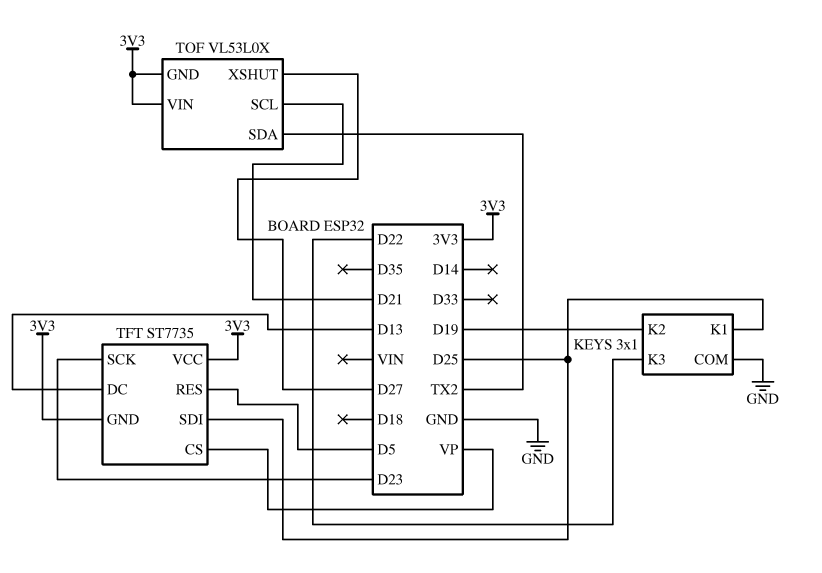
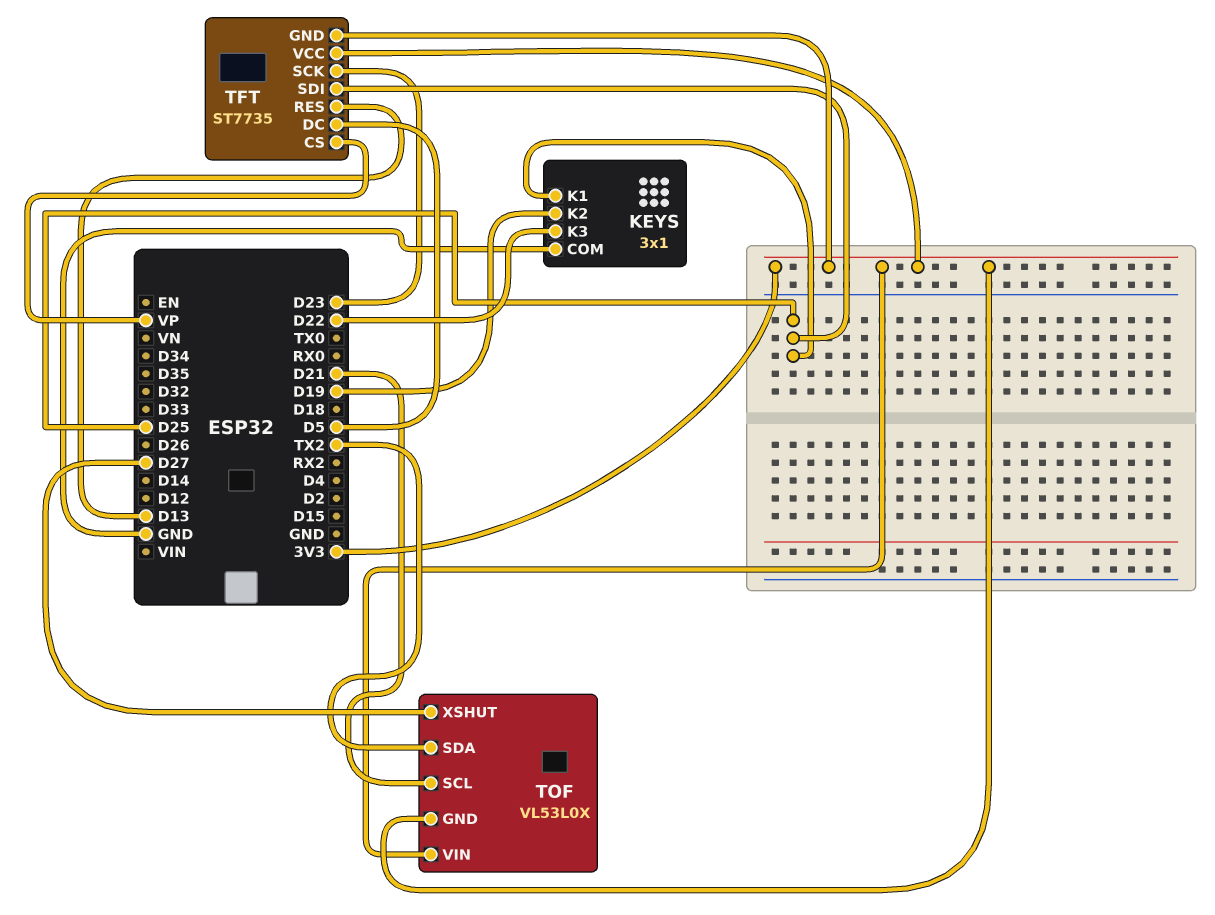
TFT pin DC: D13 -> D5
TFT pin RES: D5 -> D13

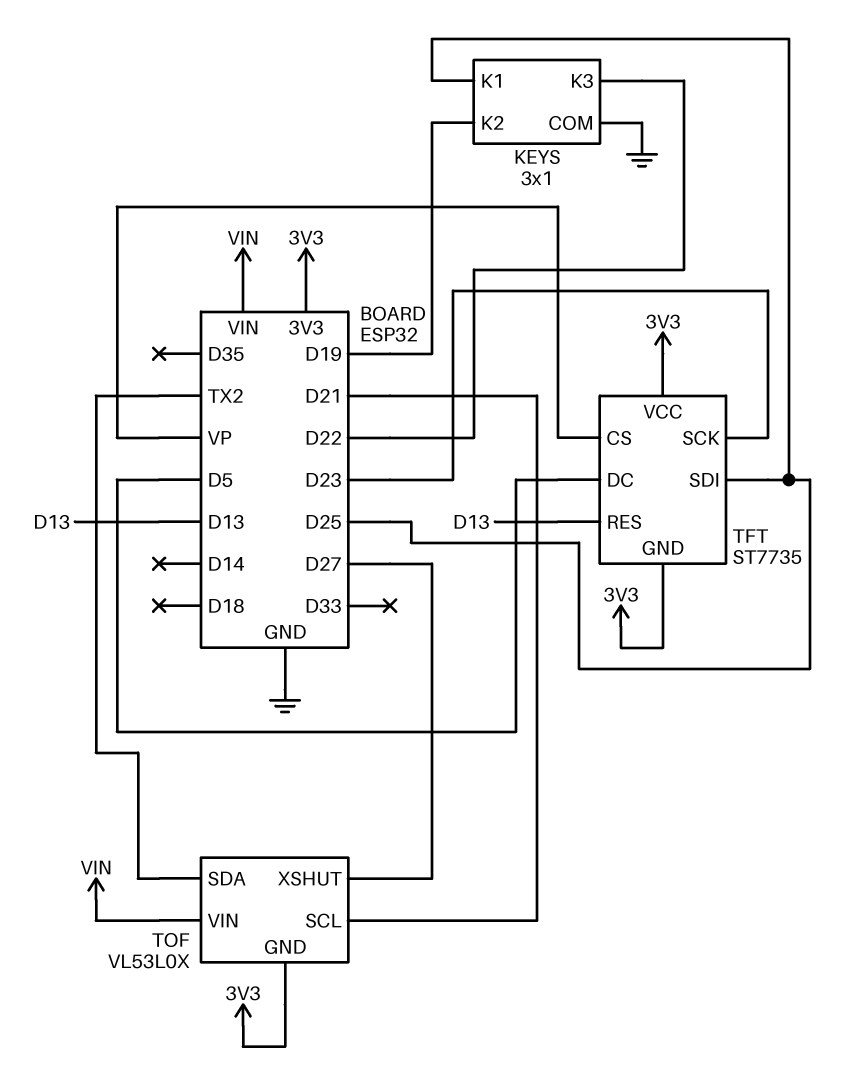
TOF pin VIN: 3V3 -> VIN

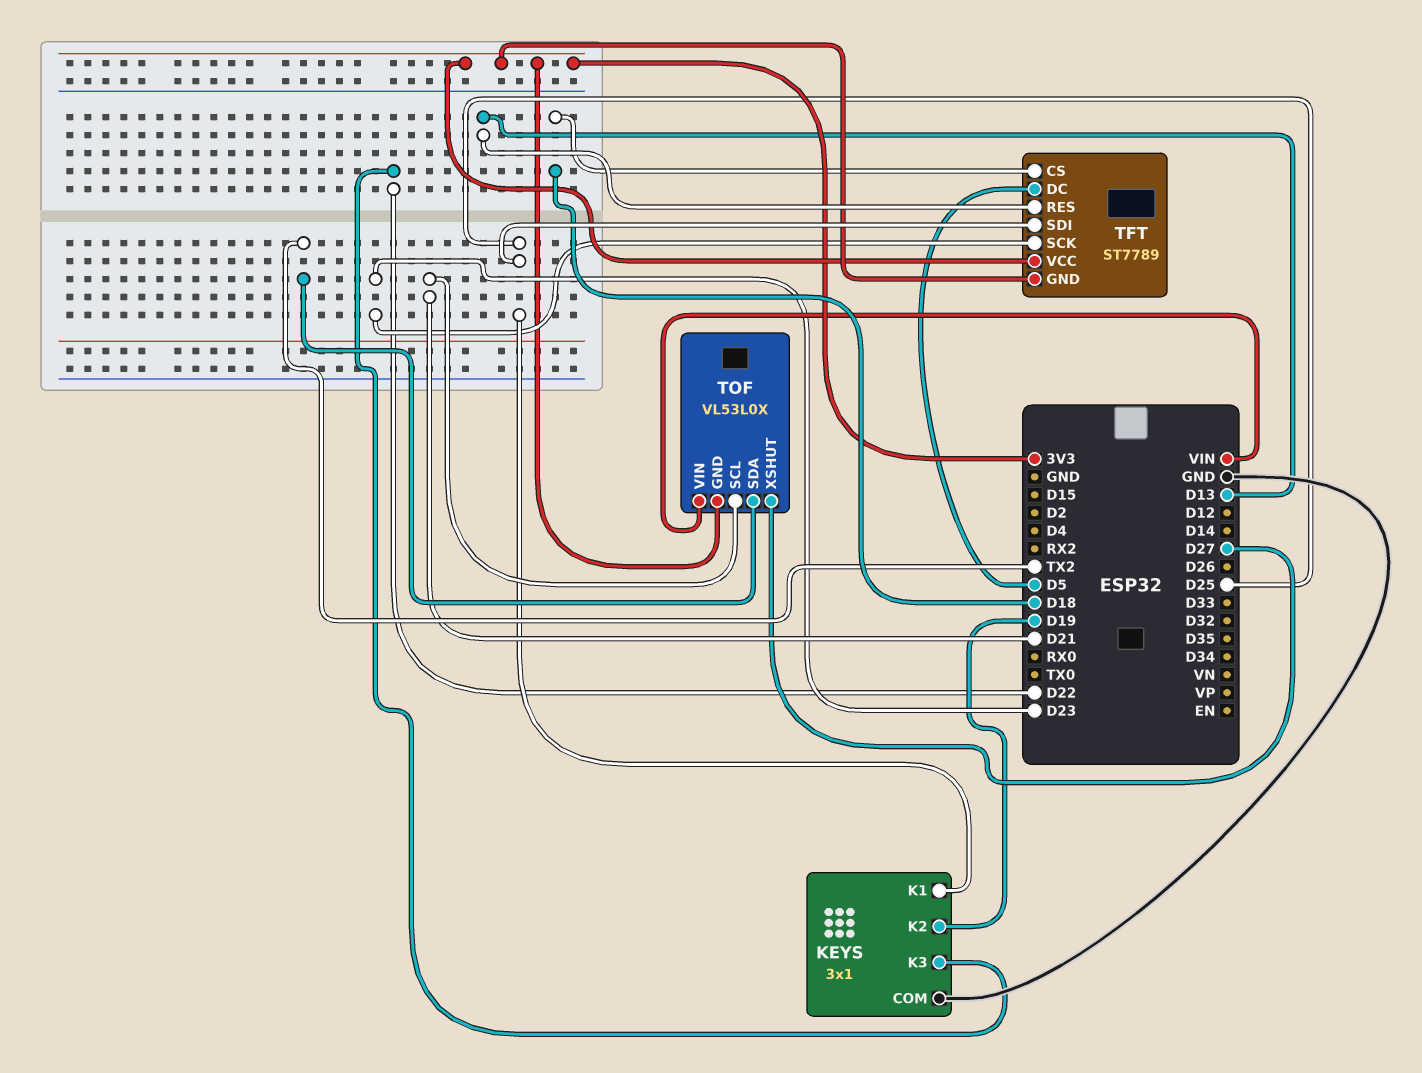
TFT: ST7735 -> ST7789
TFT pin CS: VP -> D18

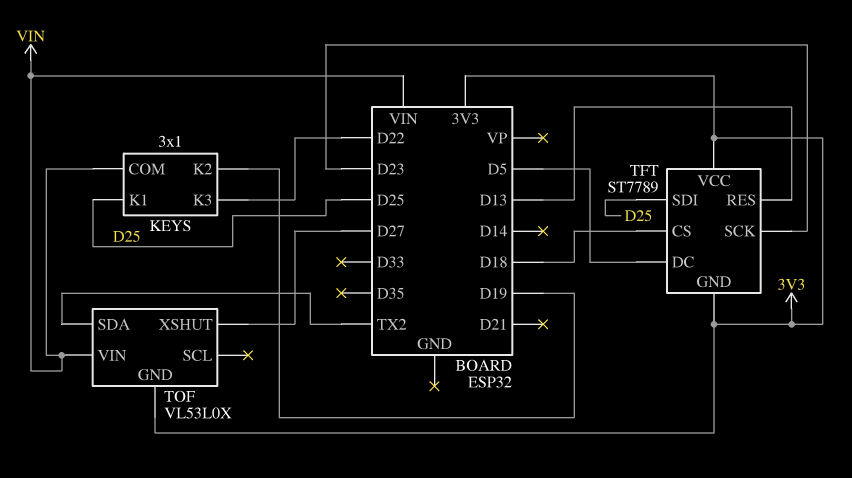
KEYS pin COM: GND -> VIN
TOF pin SCL: D21 -> none

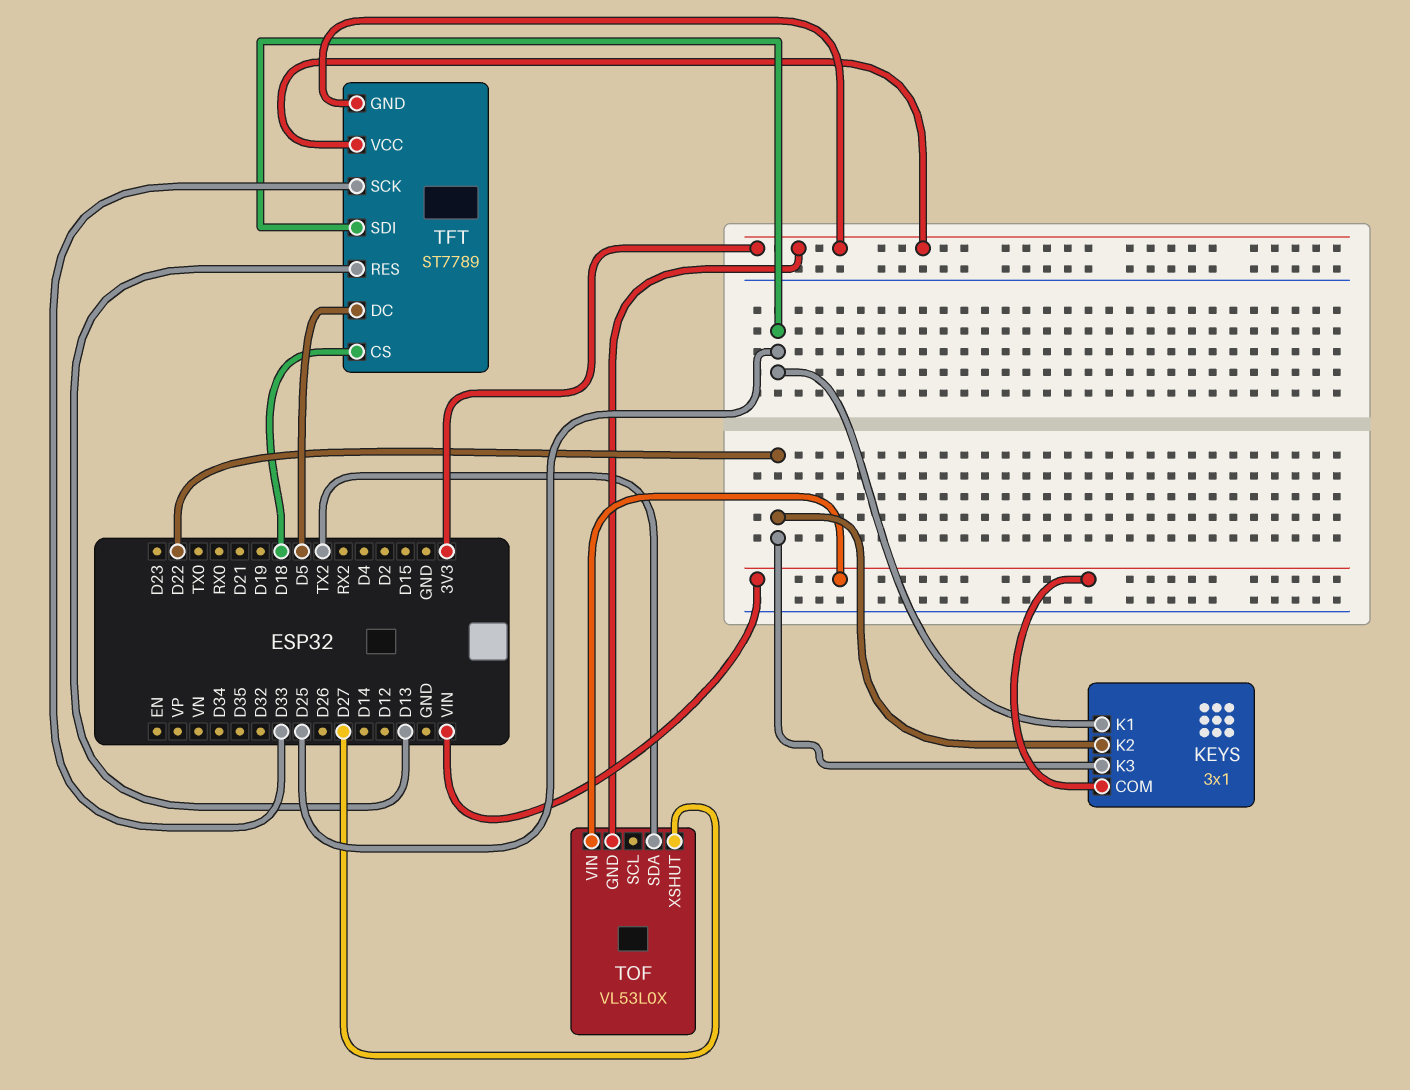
KEYS pin K2: D19 -> D22
TFT pin SCK: D23 -> D33

